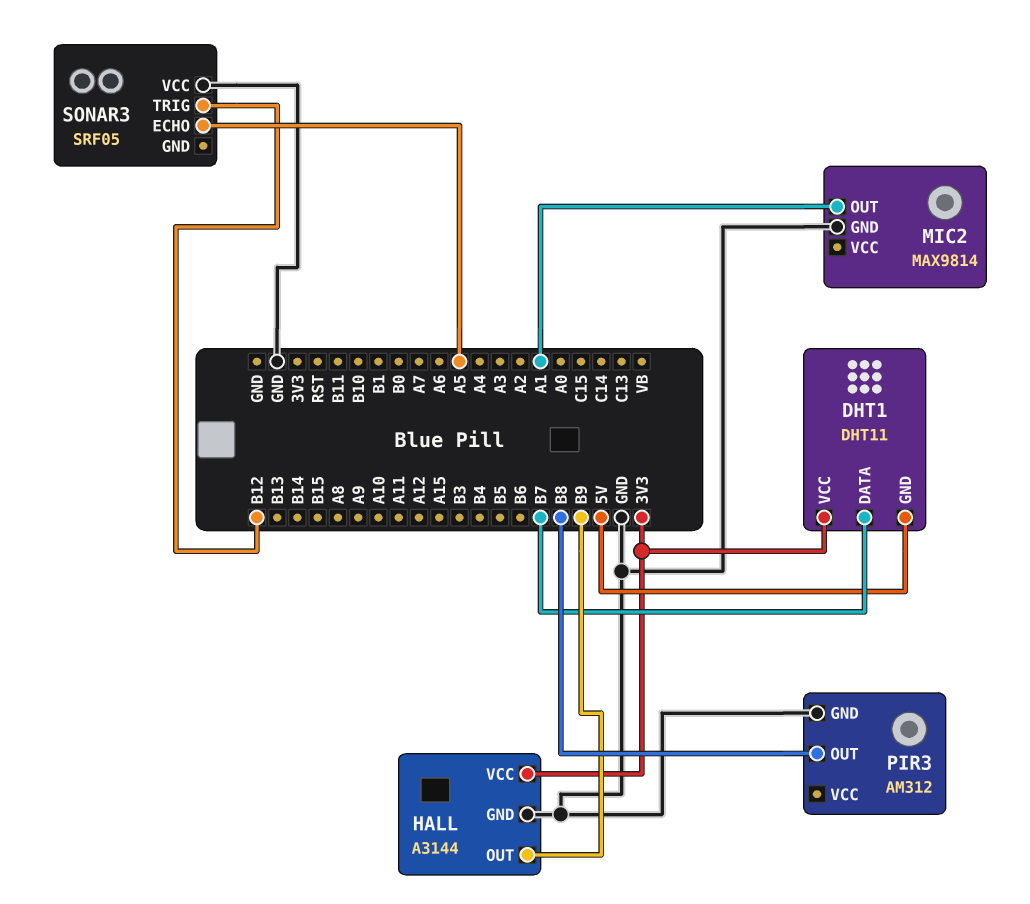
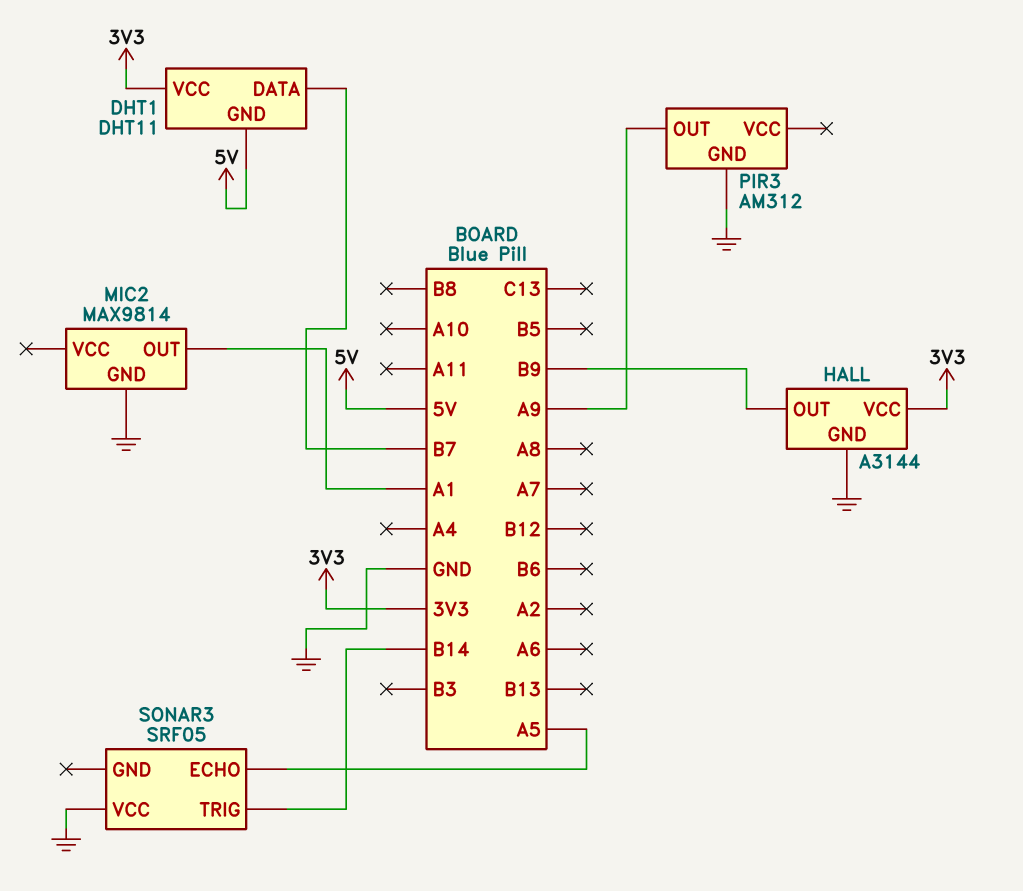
PIR3 pin OUT: B8 -> A9
SONAR3 pin TRIG: B12 -> B14

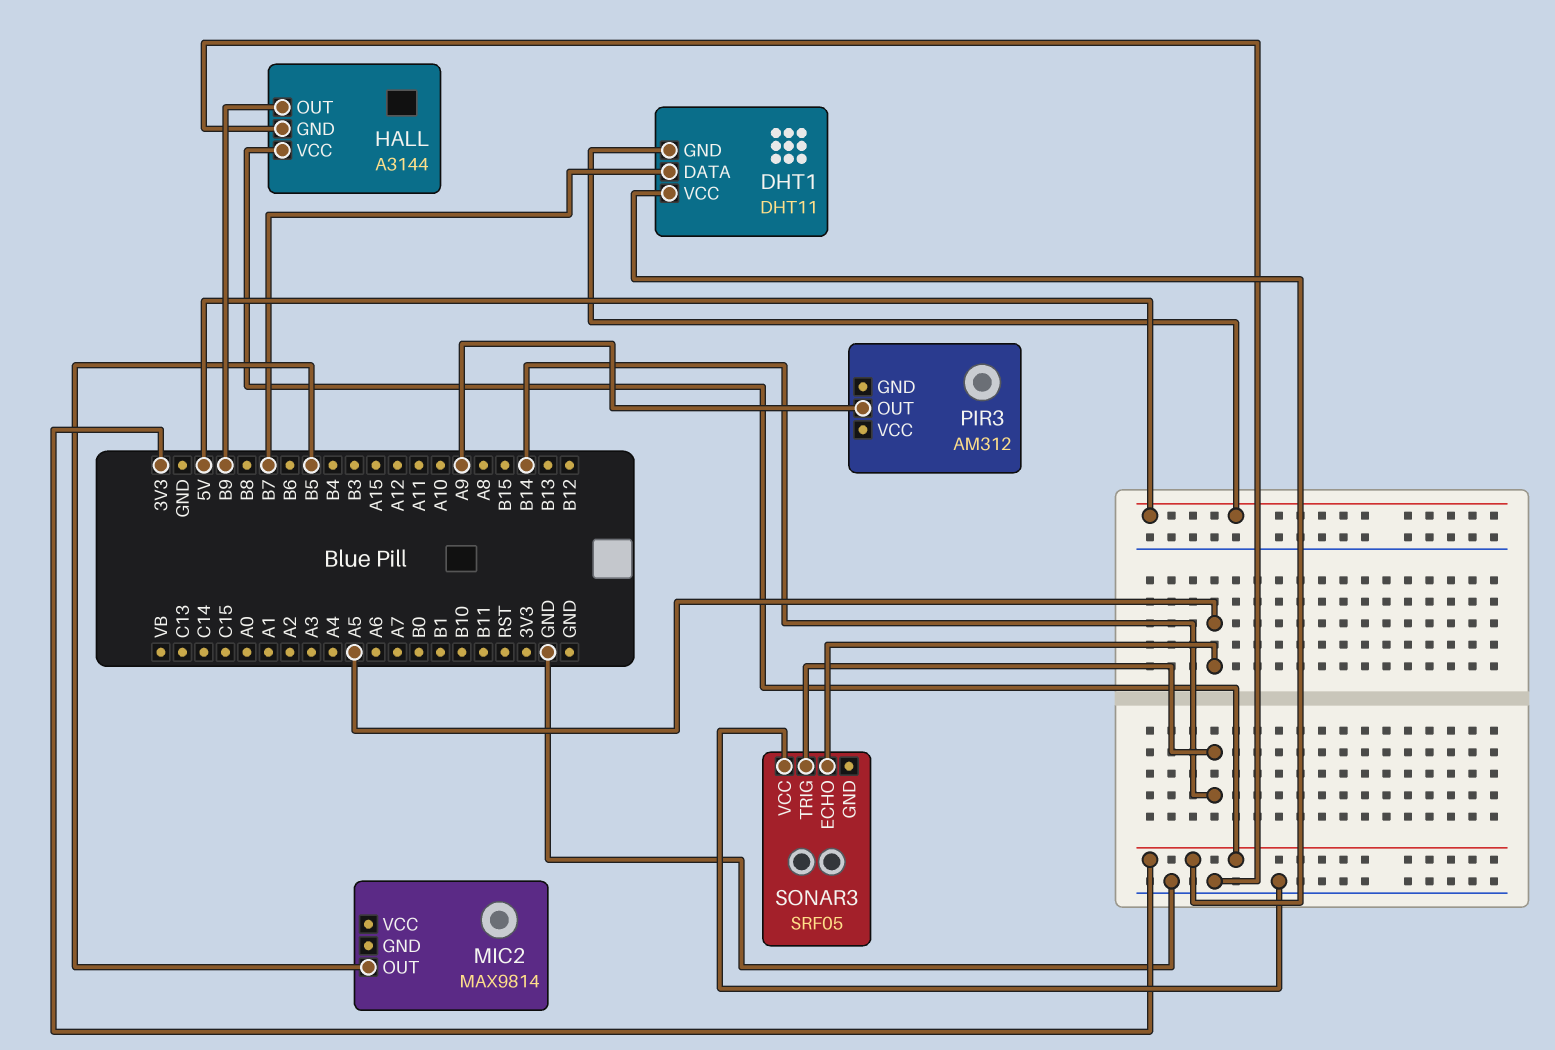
MIC2 pin GND: GND -> none
MIC2 pin OUT: A1 -> B5
PIR3 pin GND: GND -> none

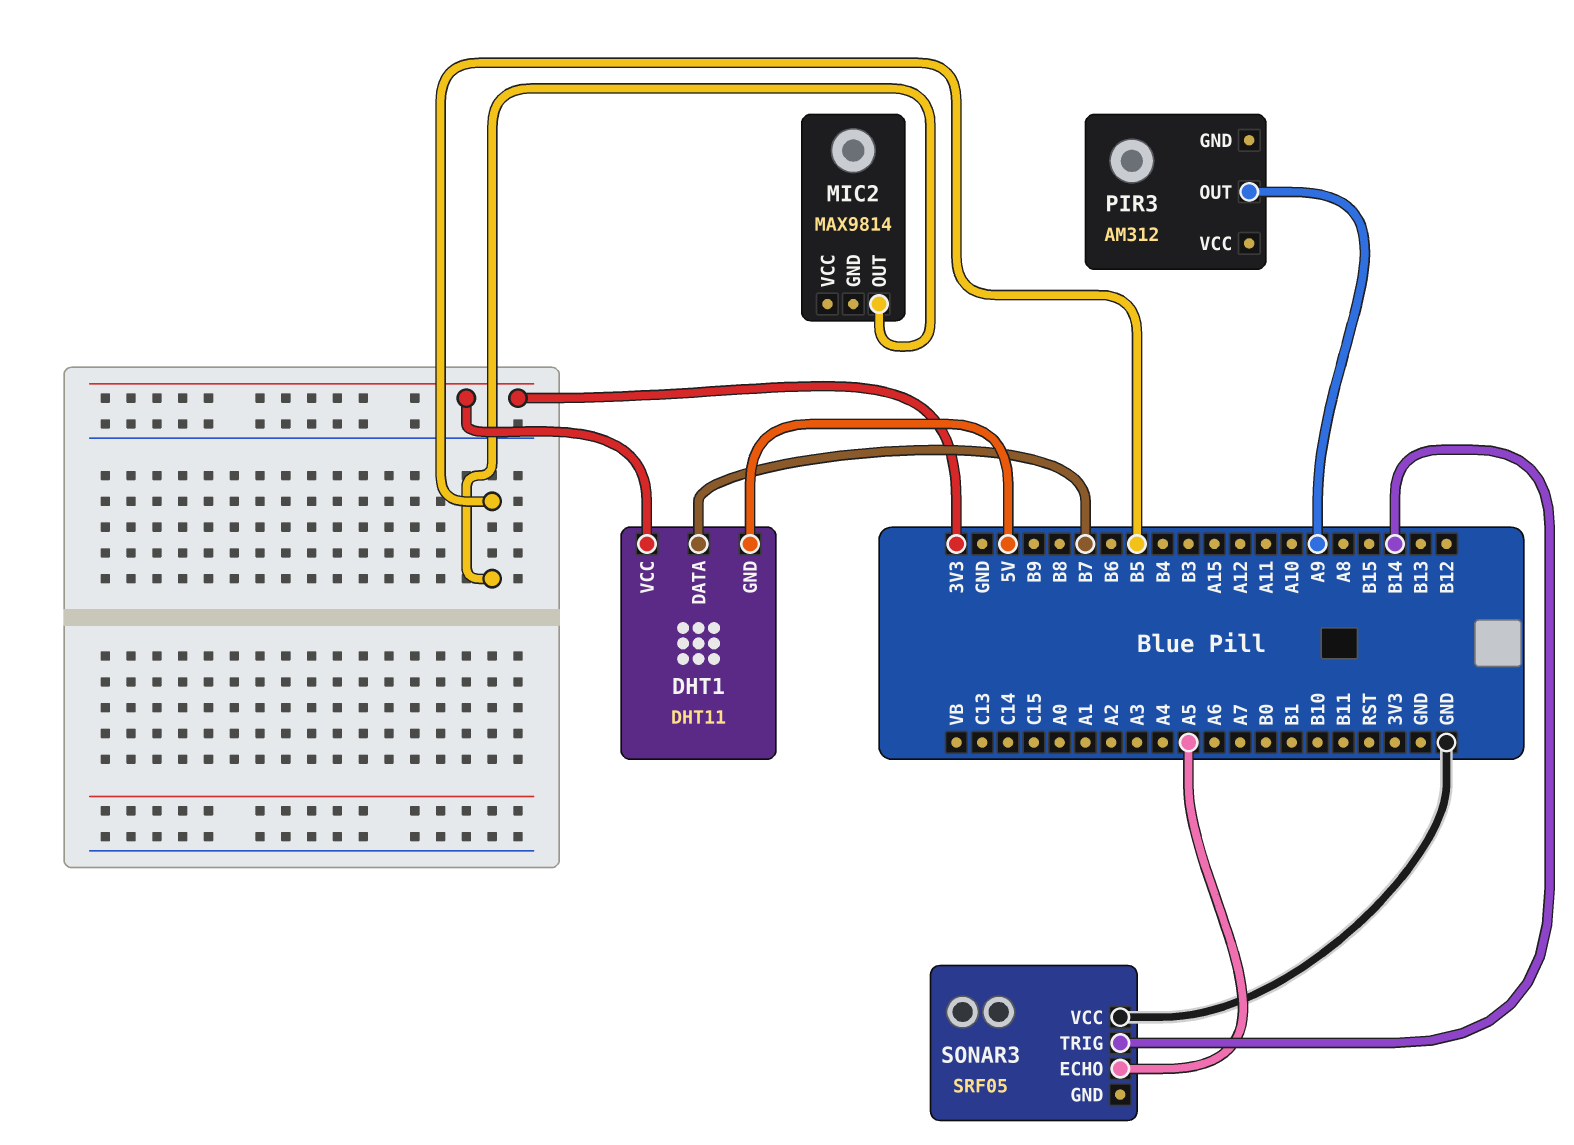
HALL: A3144 -> none
HALL pin GND: GND -> none
HALL pin OUT: B9 -> none
HALL pin VCC: 3V3 -> none

